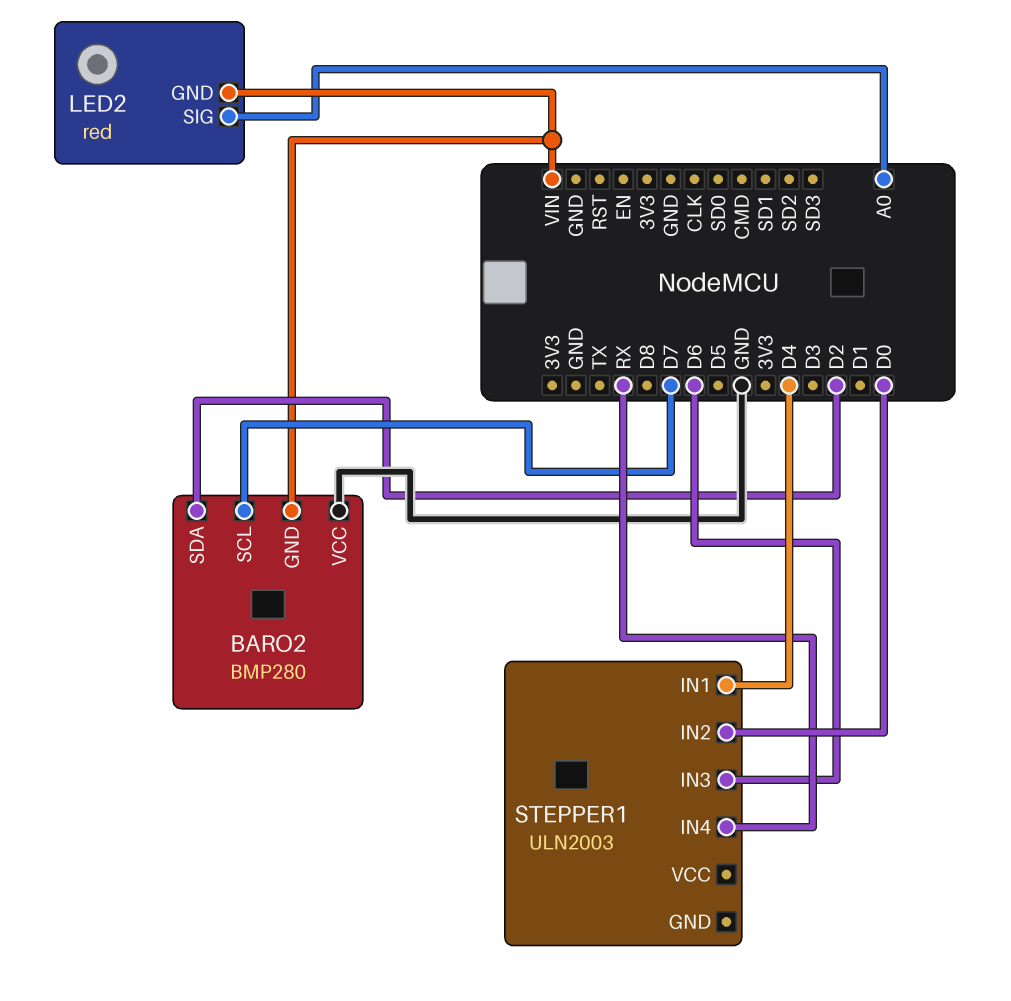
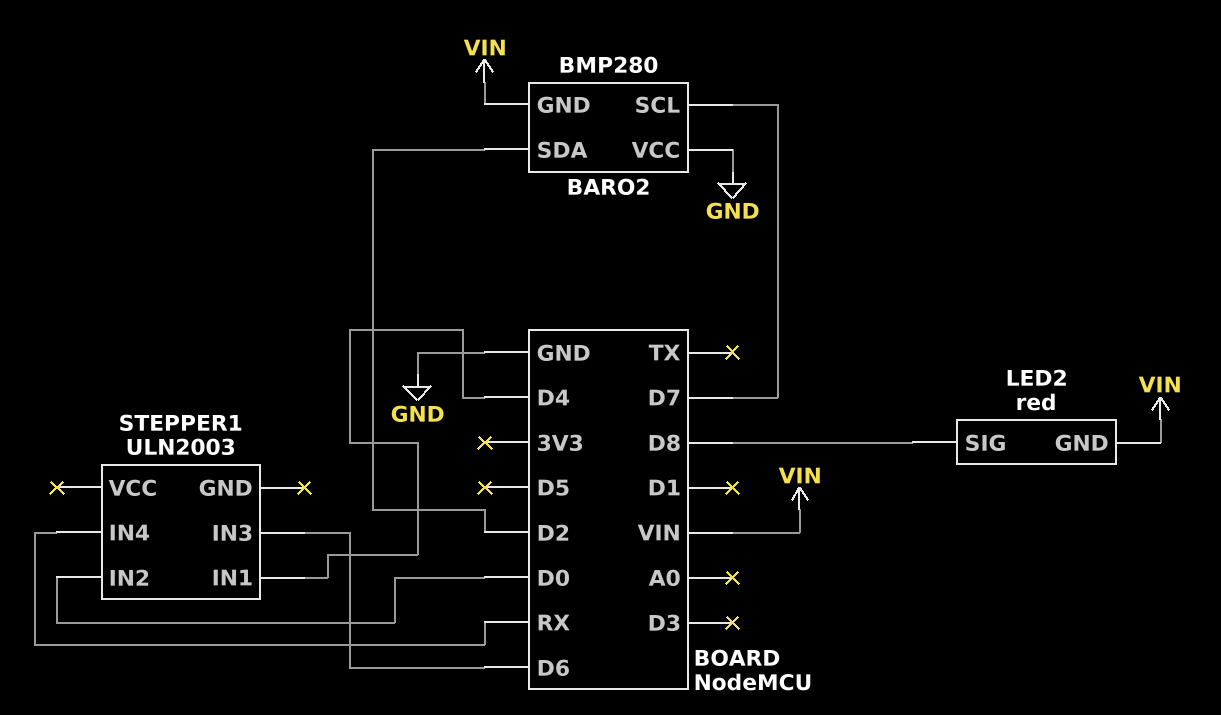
LED2 pin SIG: A0 -> D8

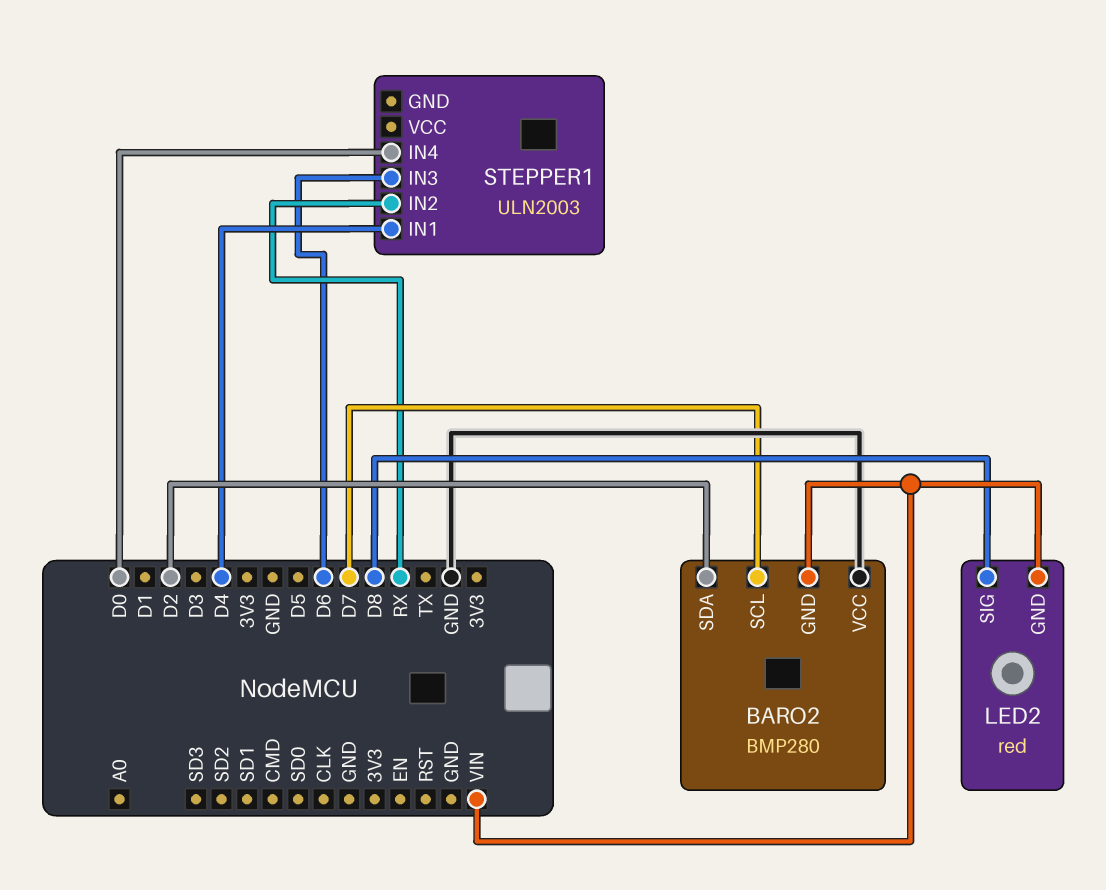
STEPPER1 pin IN2: D0 -> RX
STEPPER1 pin IN4: RX -> D0

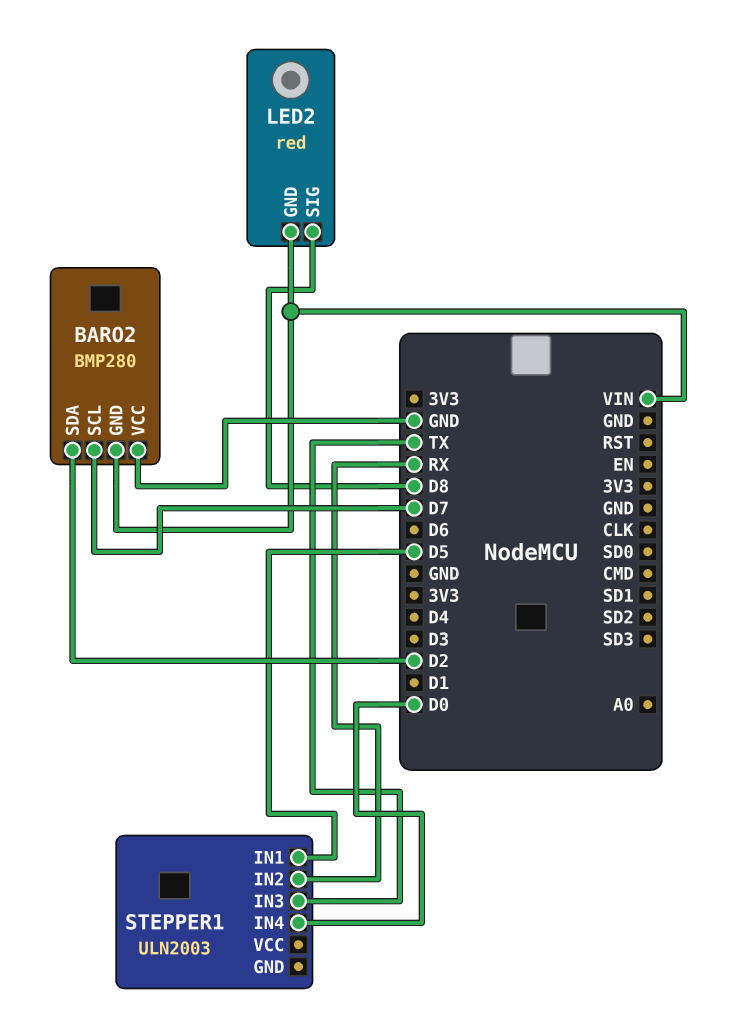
STEPPER1 pin IN1: D4 -> D5
STEPPER1 pin IN3: D6 -> TX

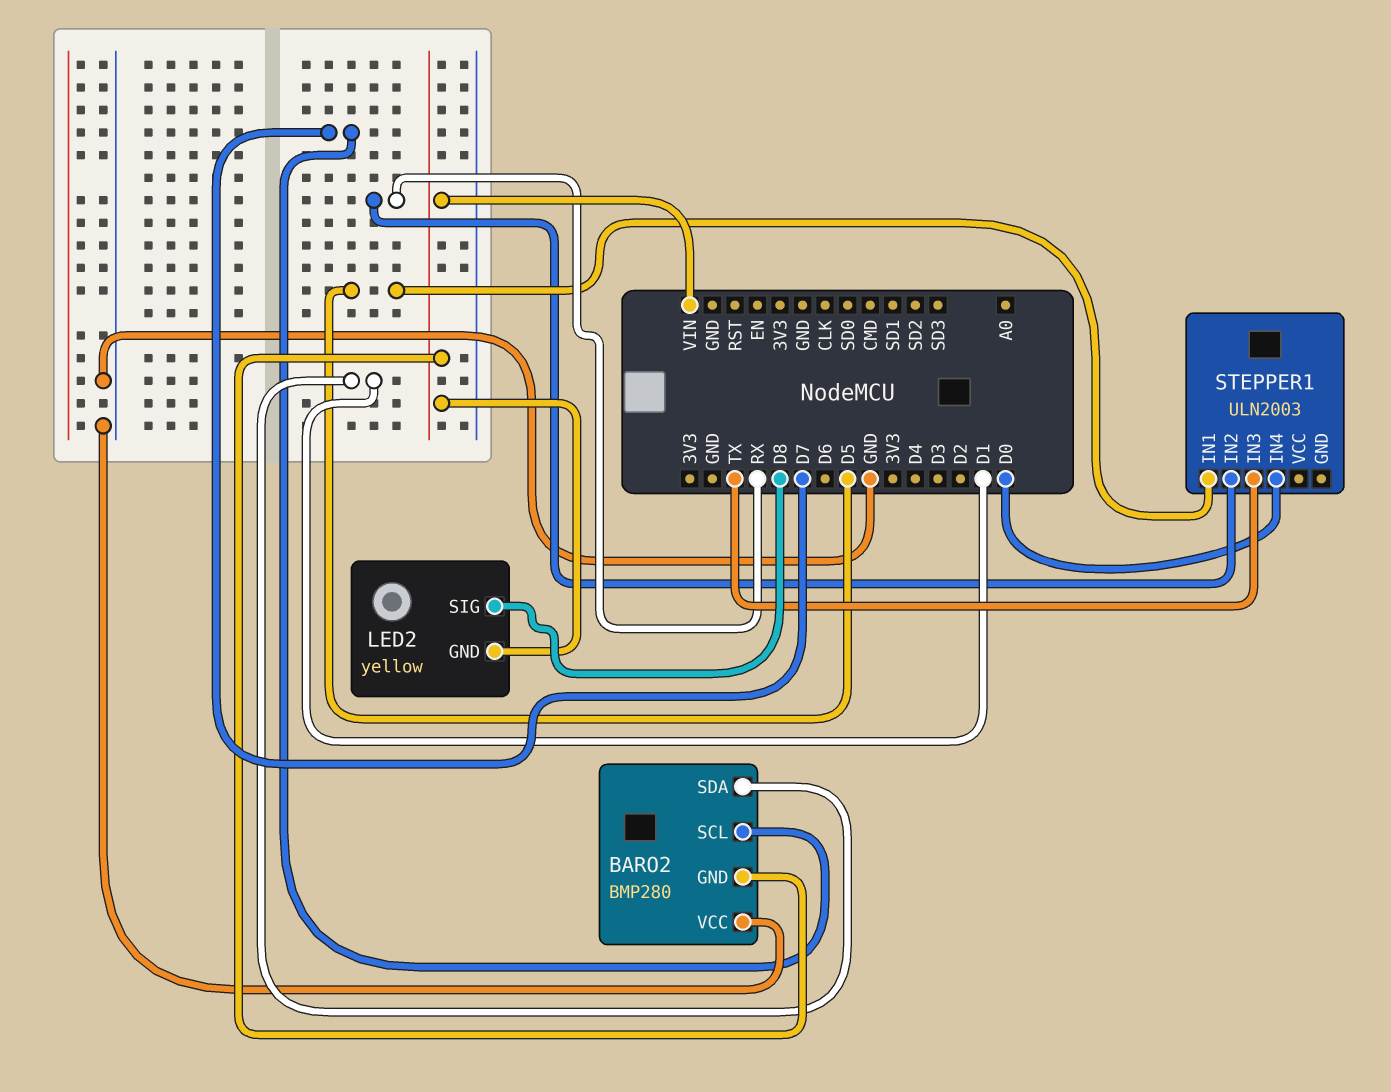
BARO2 pin SDA: D2 -> D1
LED2: red -> yellow

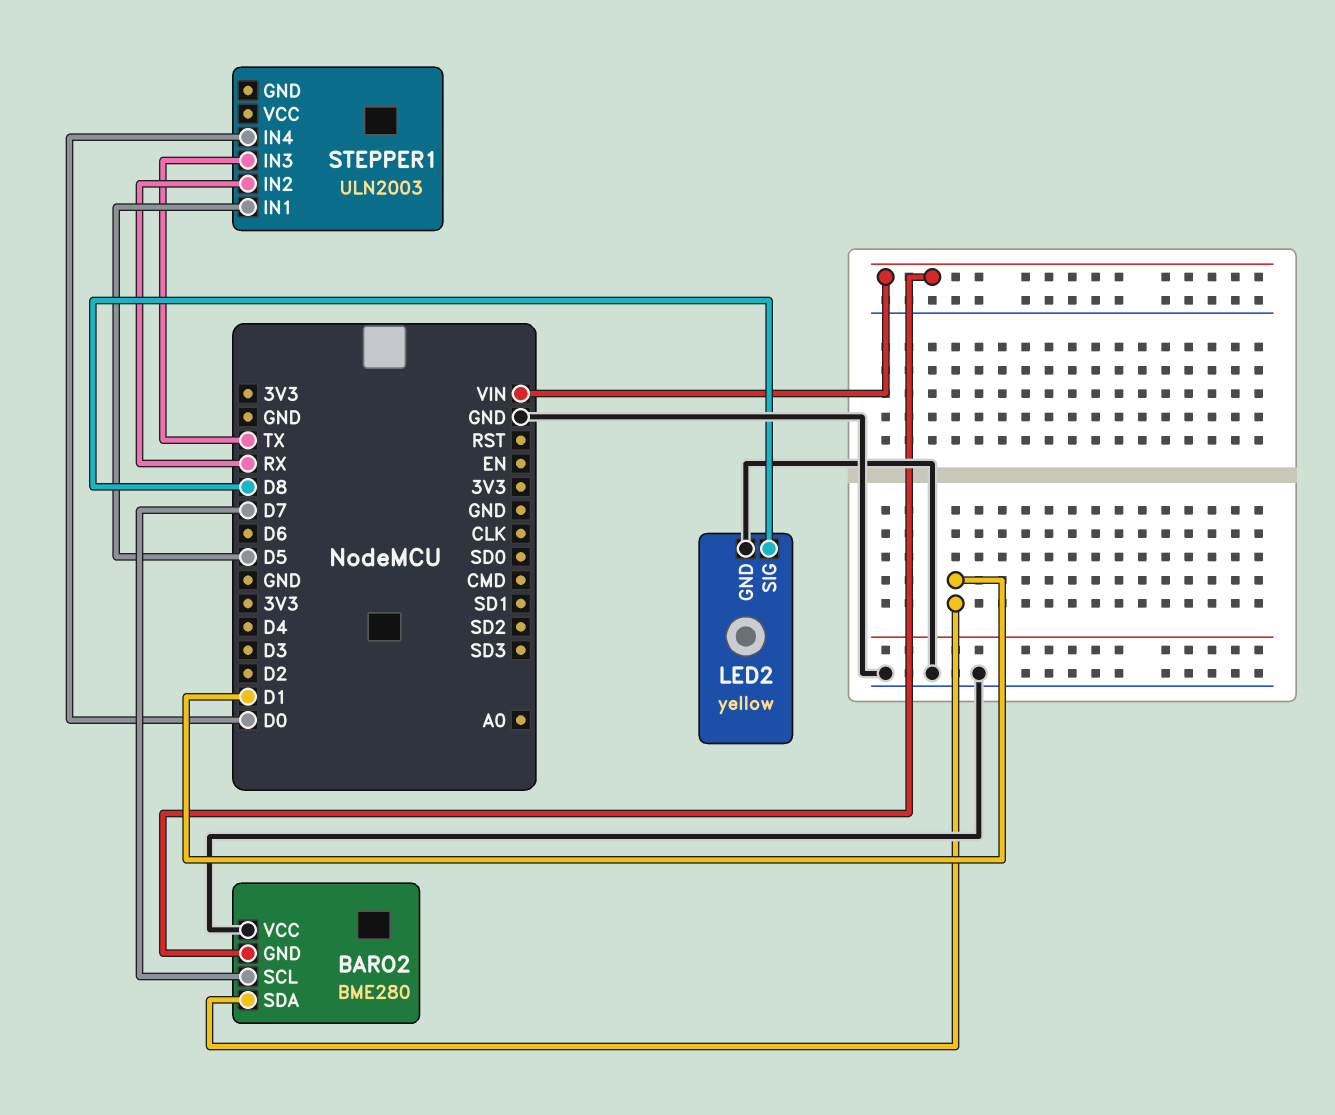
BARO2: BMP280 -> BME280
LED2 pin GND: VIN -> GND

